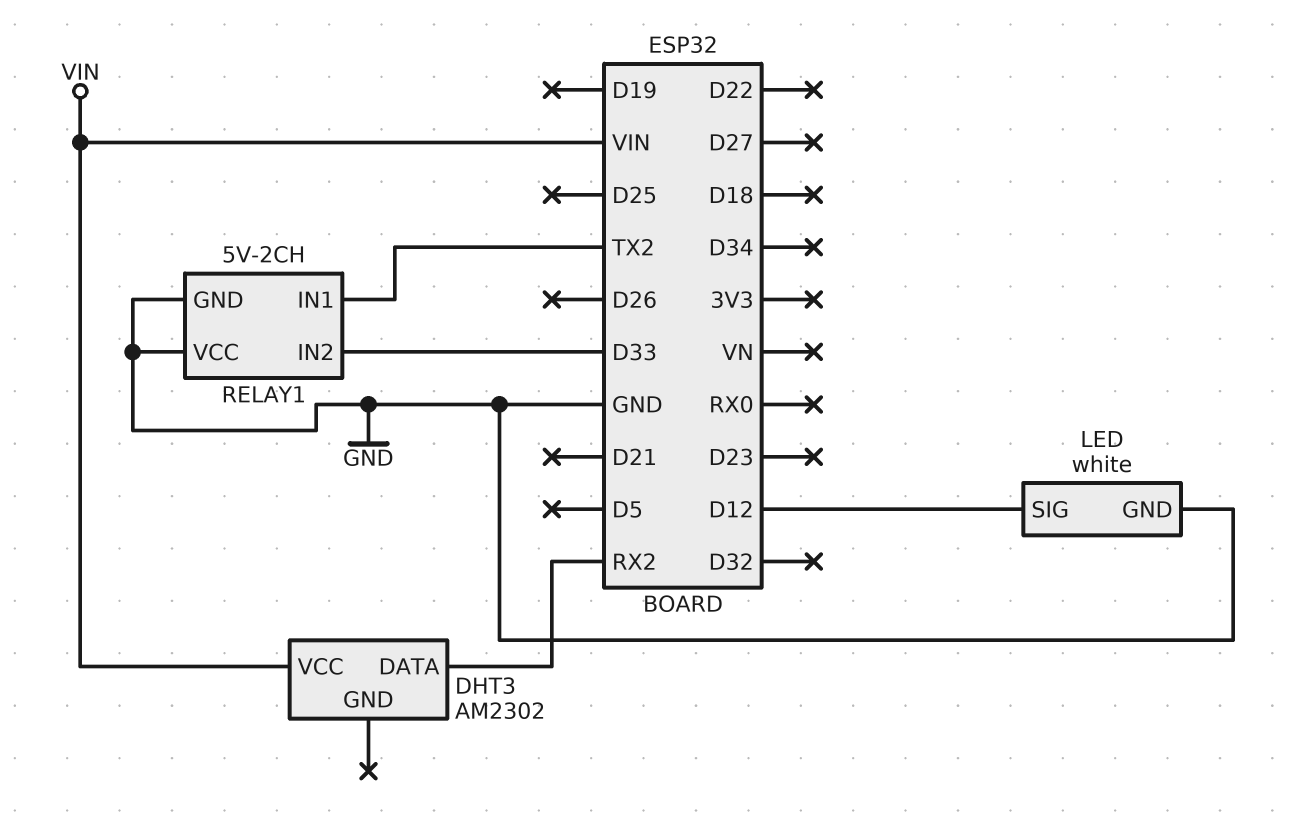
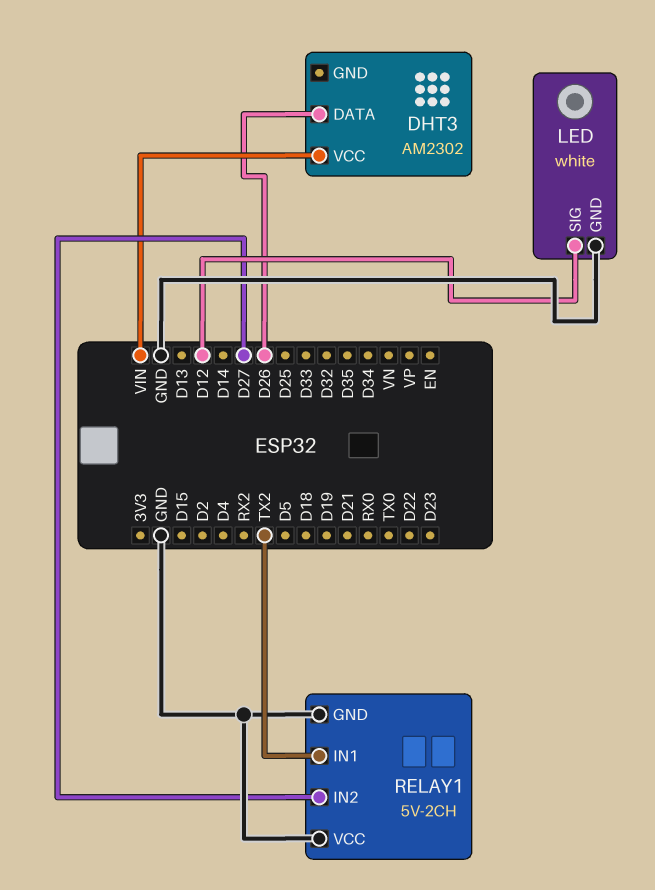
DHT3 pin DATA: RX2 -> D26
RELAY1 pin IN2: D33 -> D27

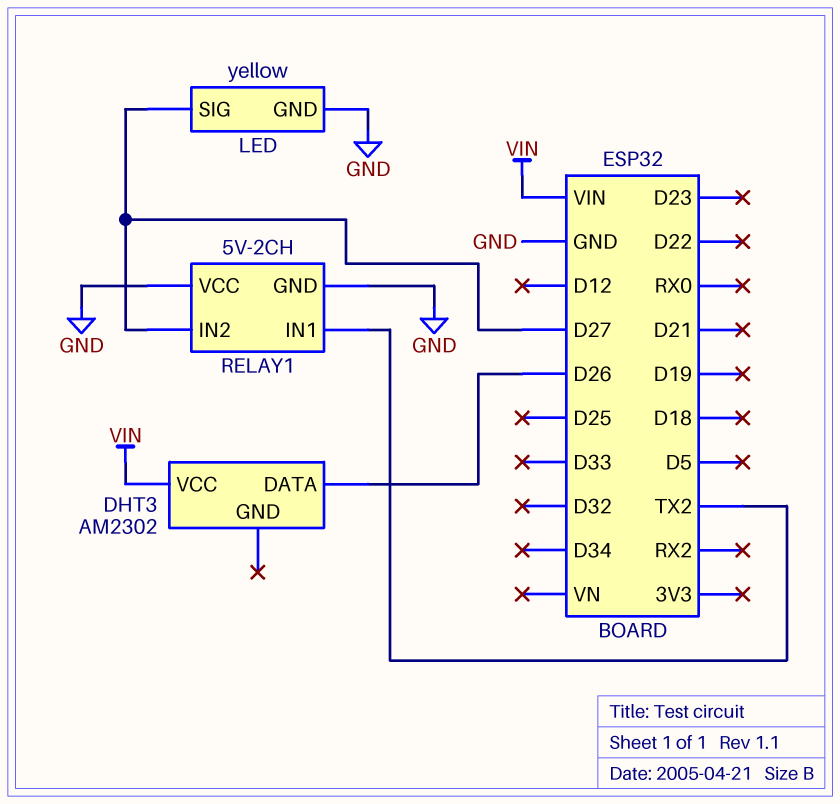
LED: white -> yellow
LED pin SIG: D12 -> D27

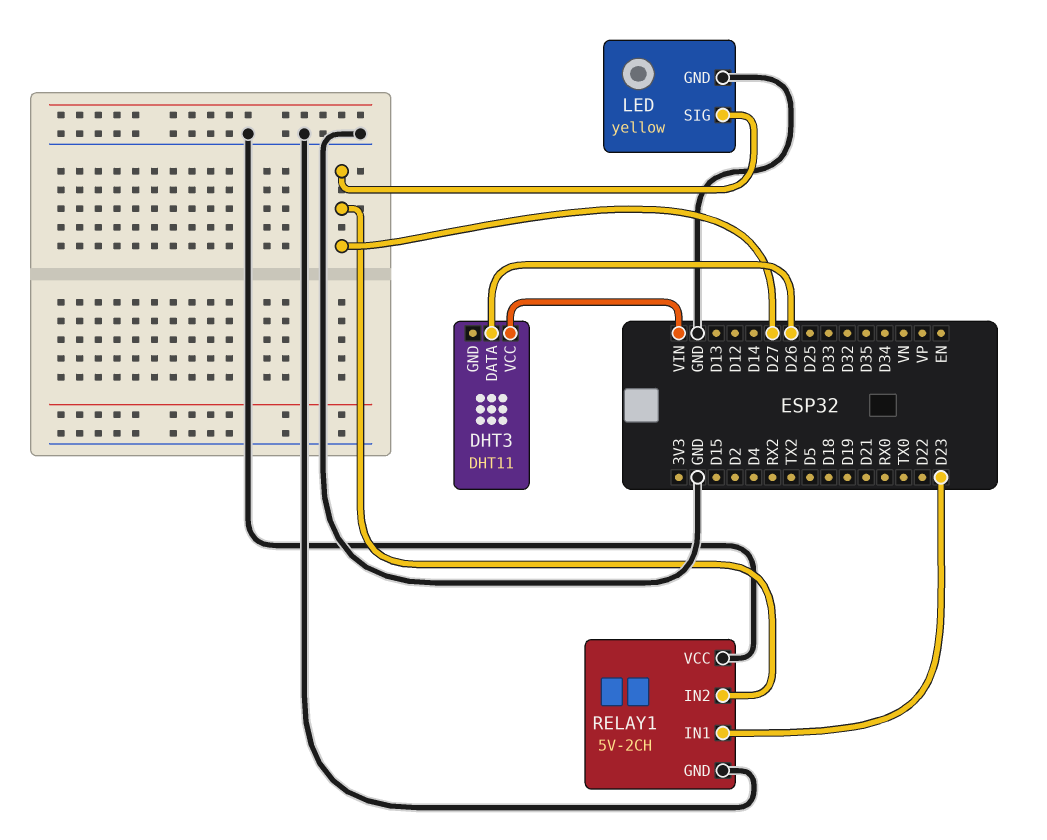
DHT3: AM2302 -> DHT11
RELAY1 pin IN1: TX2 -> D23

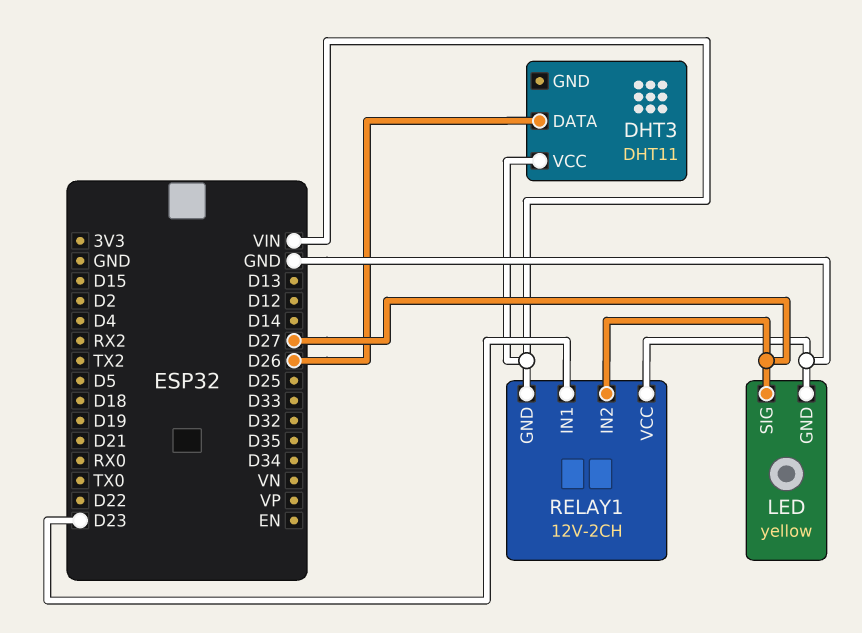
RELAY1: 5V-2CH -> 12V-2CH
RELAY1 pin GND: GND -> VIN

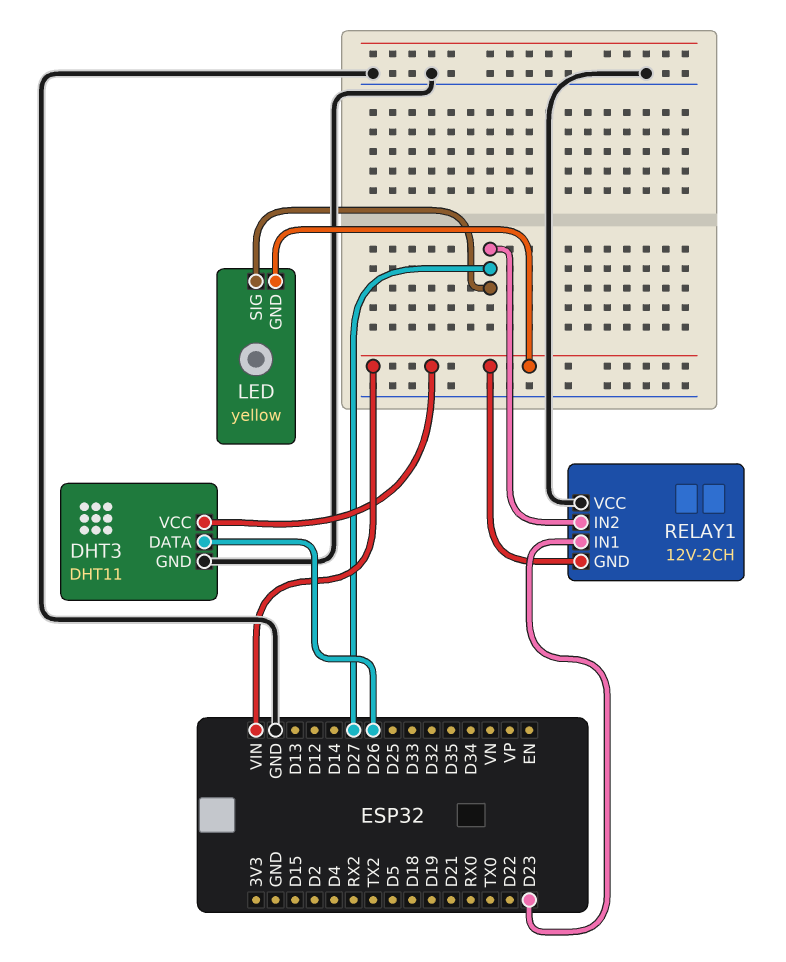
DHT3 pin GND: none -> GND
LED pin GND: GND -> VIN

